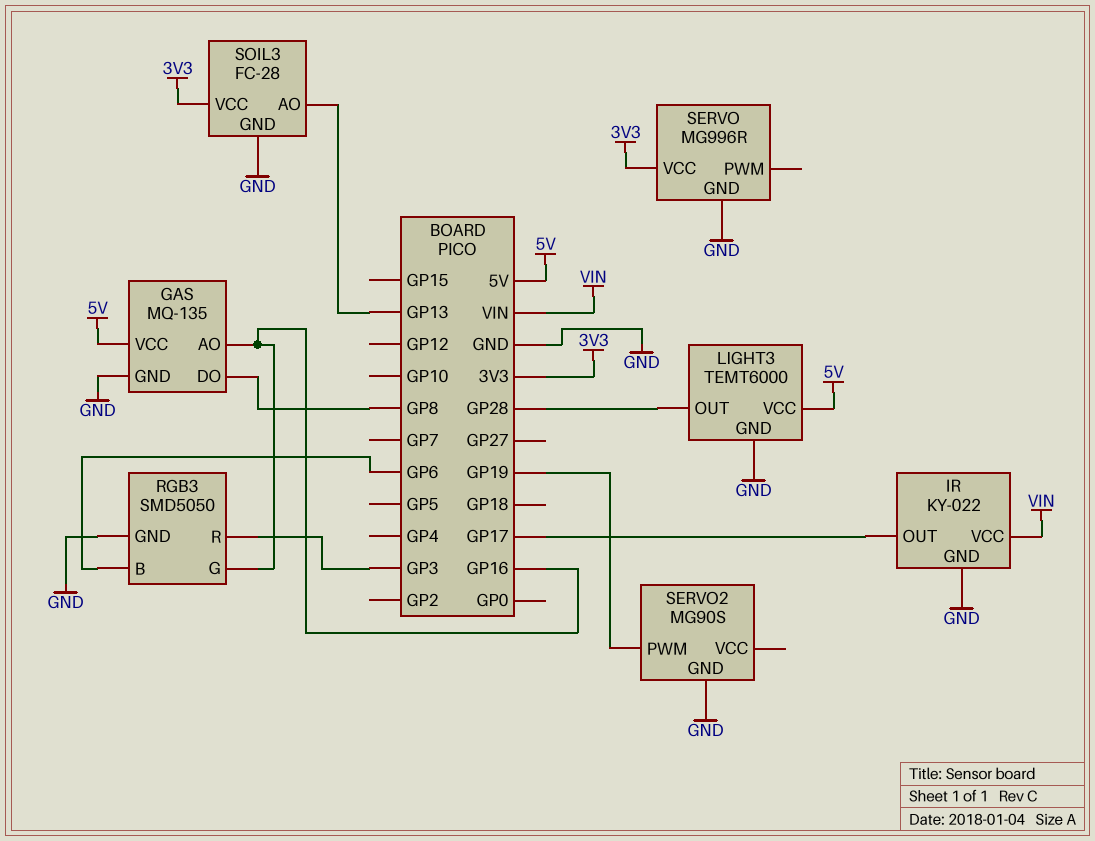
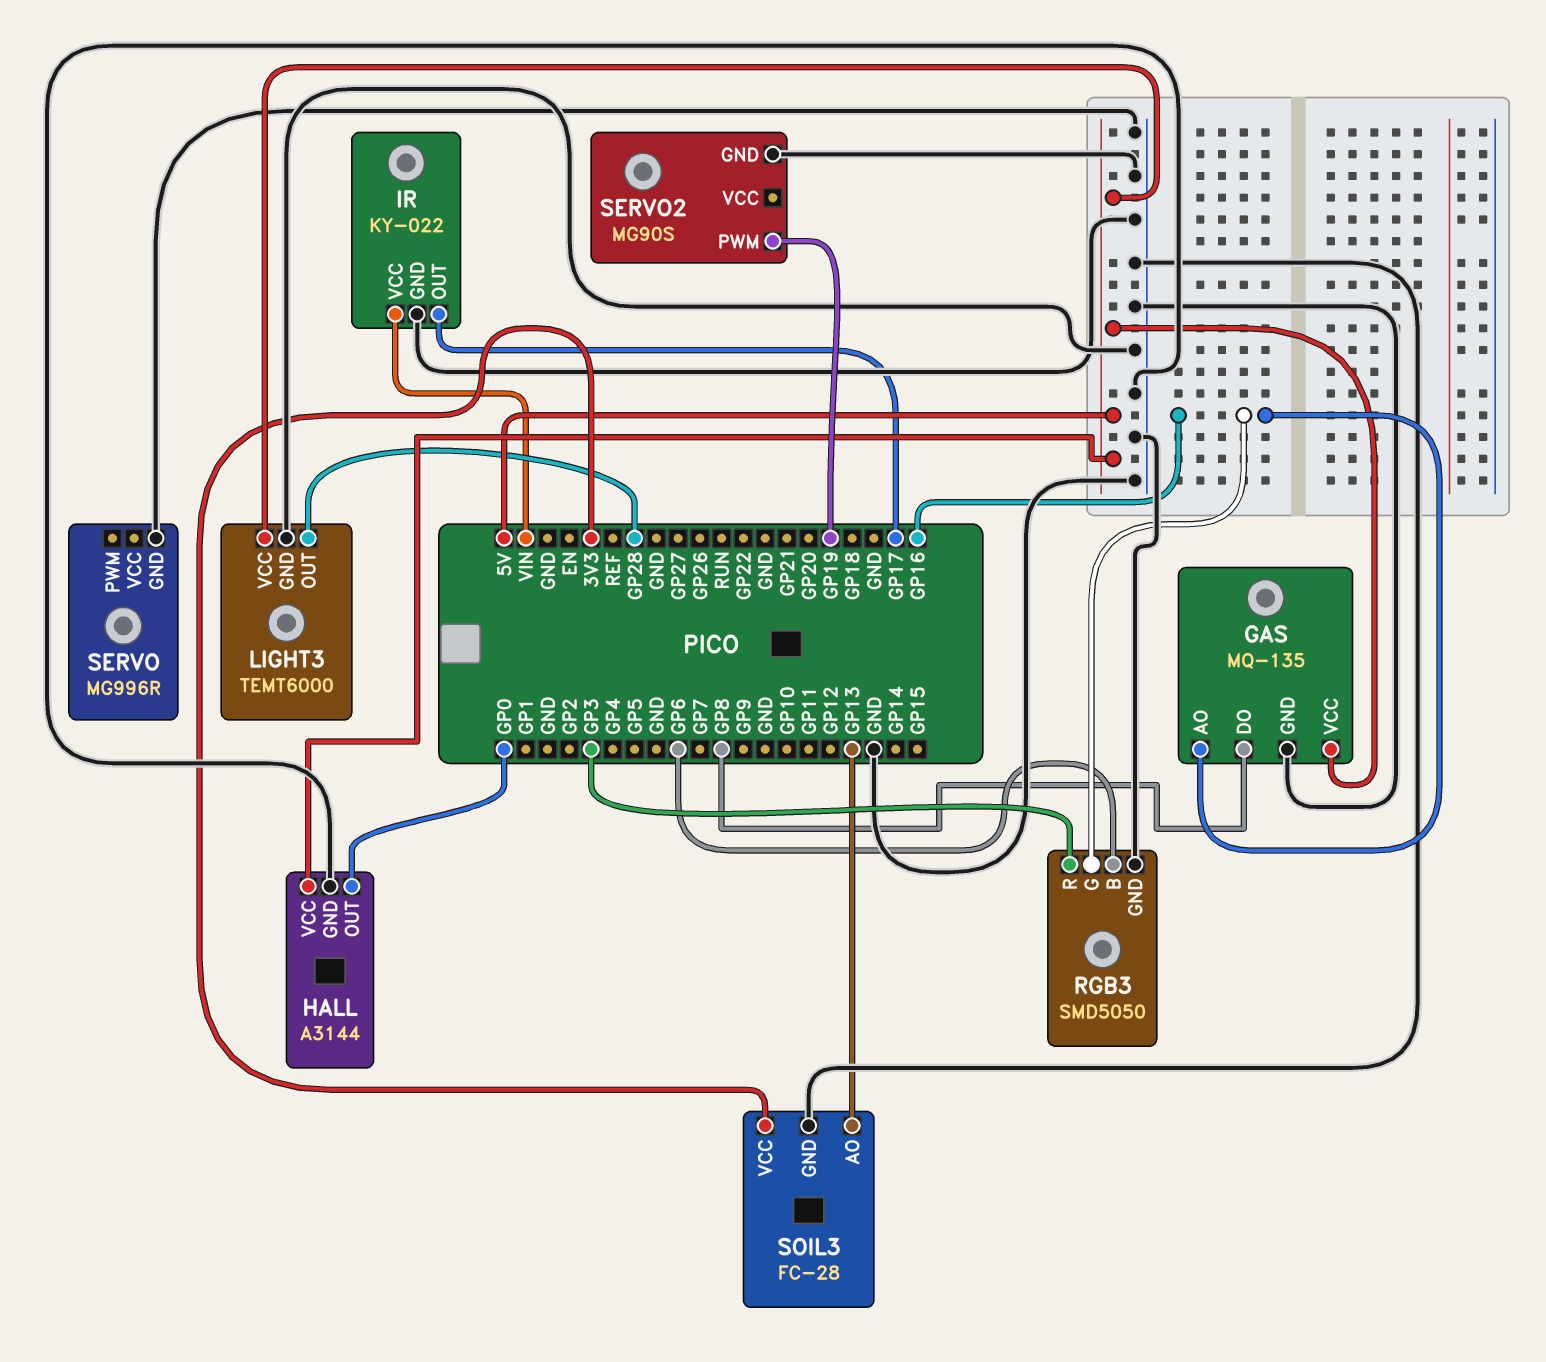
HALL: none -> A3144
HALL pin GND: none -> GND
HALL pin OUT: none -> GP0
HALL pin VCC: none -> 5V
SERVO pin VCC: 3V3 -> none

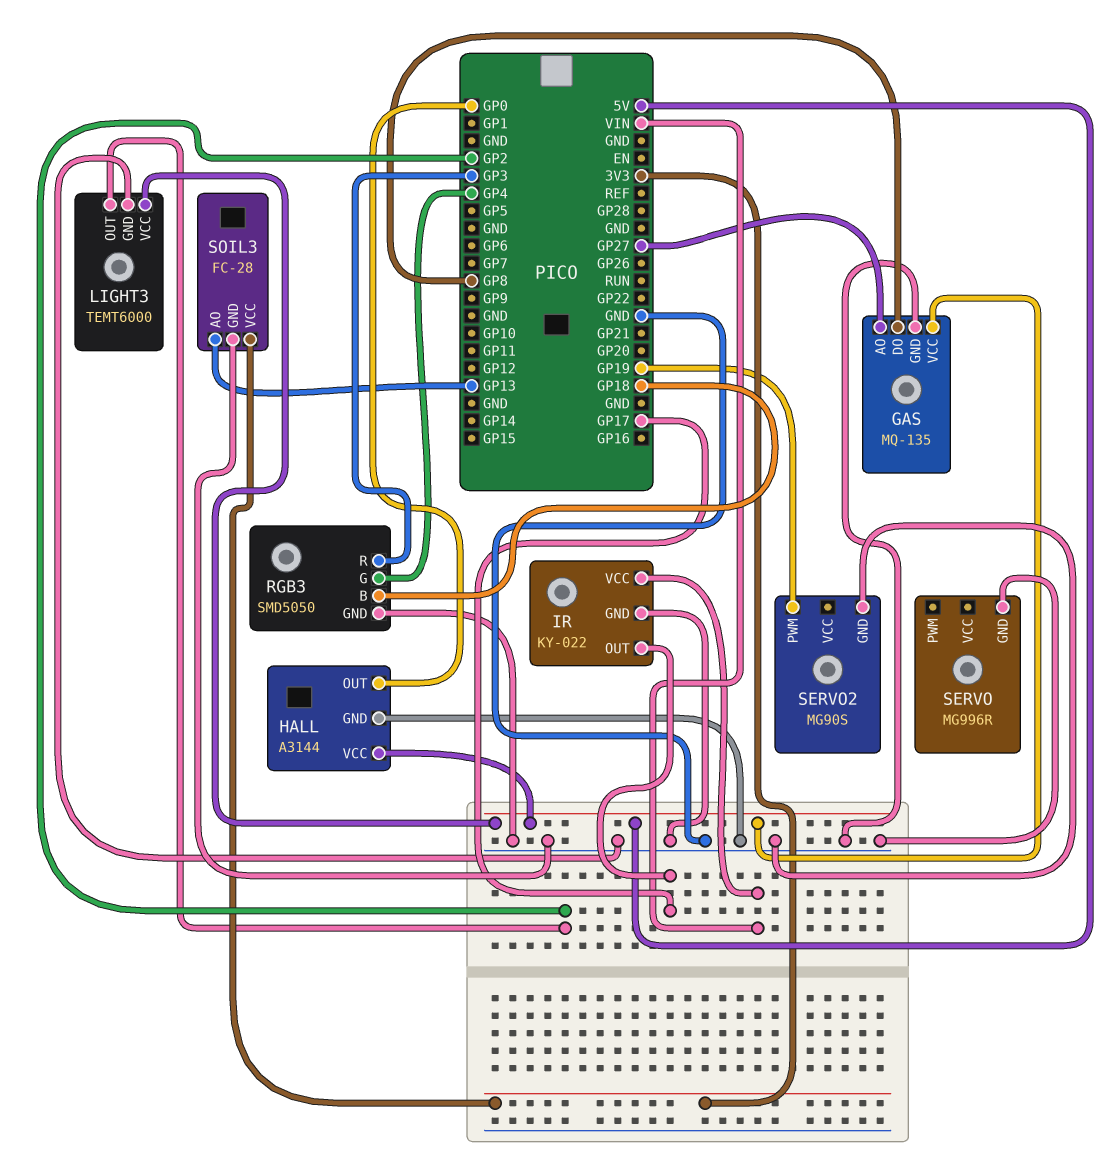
GAS pin AO: GP16 -> GP27
LIGHT3 pin OUT: GP28 -> GP2
RGB3 pin B: GP6 -> GP18
RGB3 pin G: GP16 -> GP4

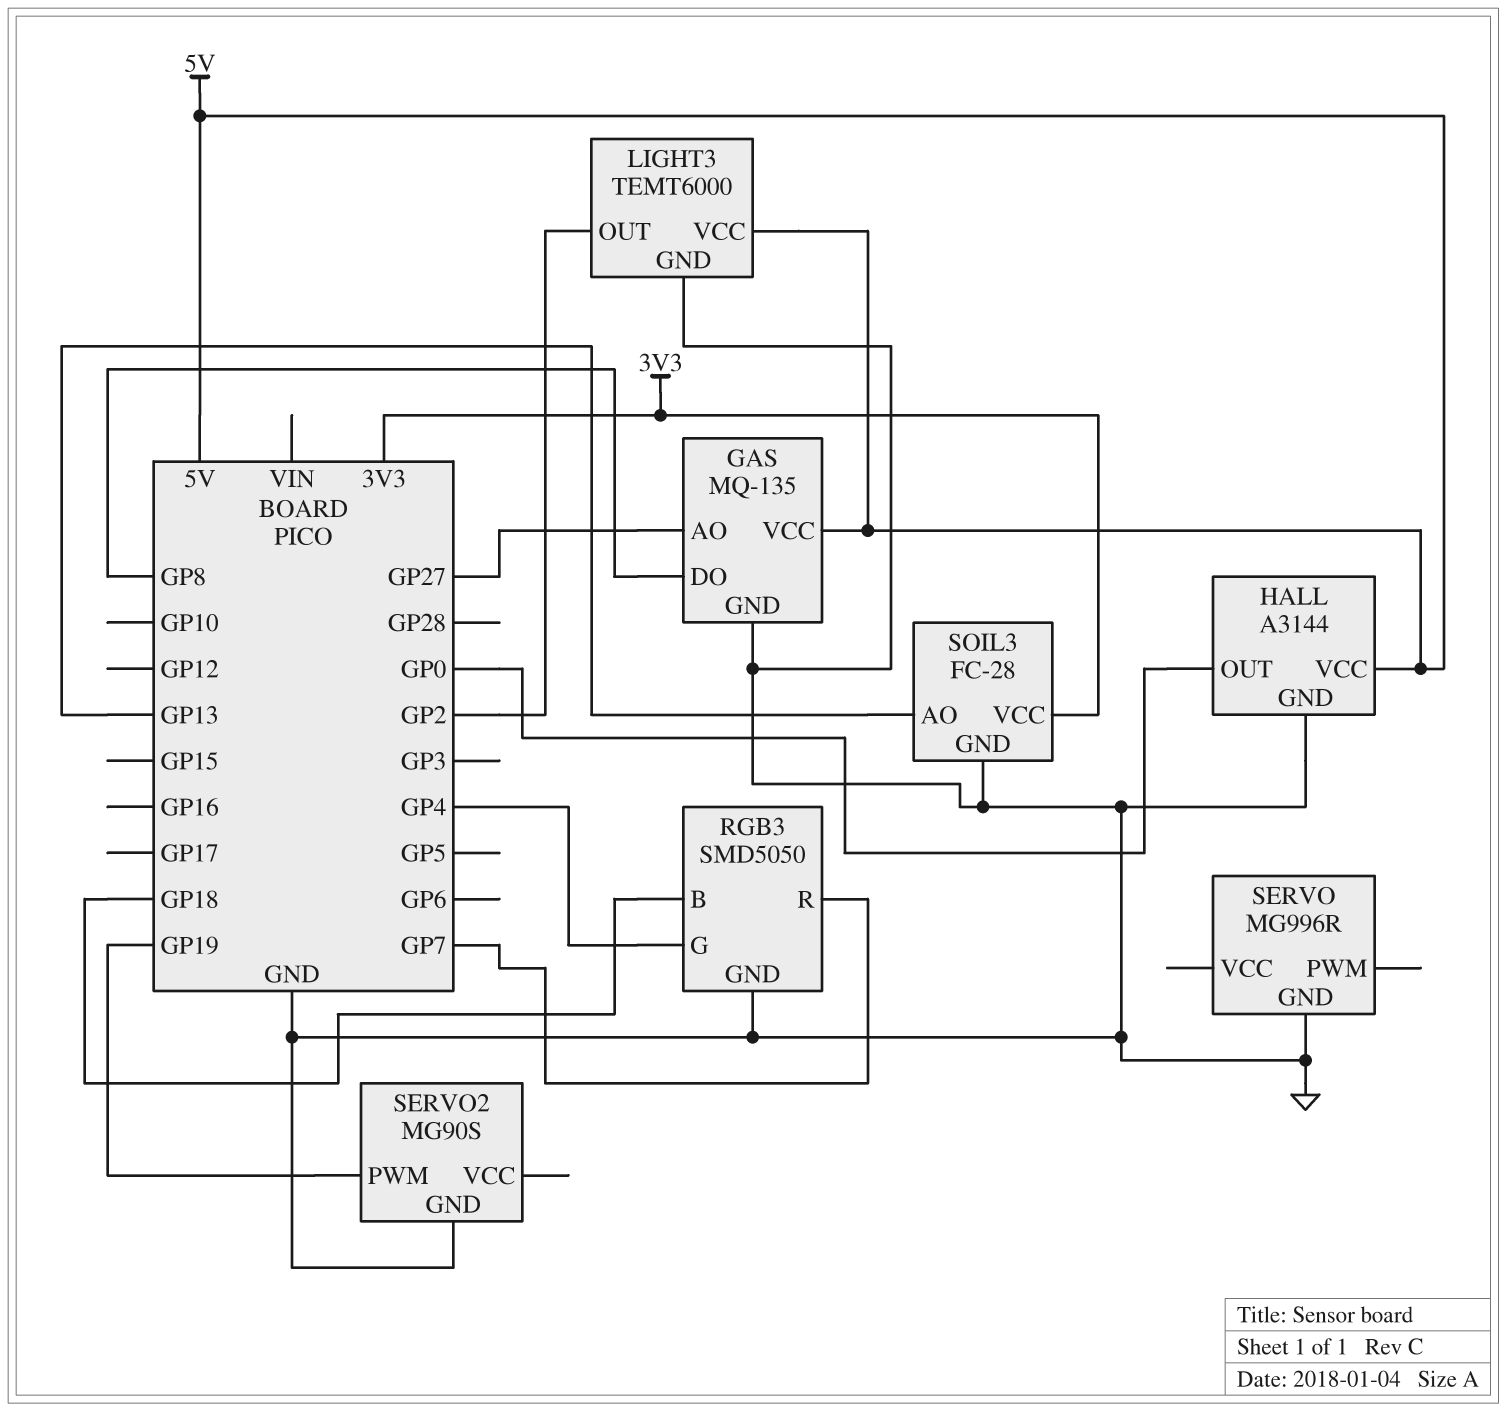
IR: KY-022 -> none
IR pin GND: GND -> none
IR pin OUT: GP17 -> none
IR pin VCC: VIN -> none
RGB3 pin R: GP3 -> GP7

